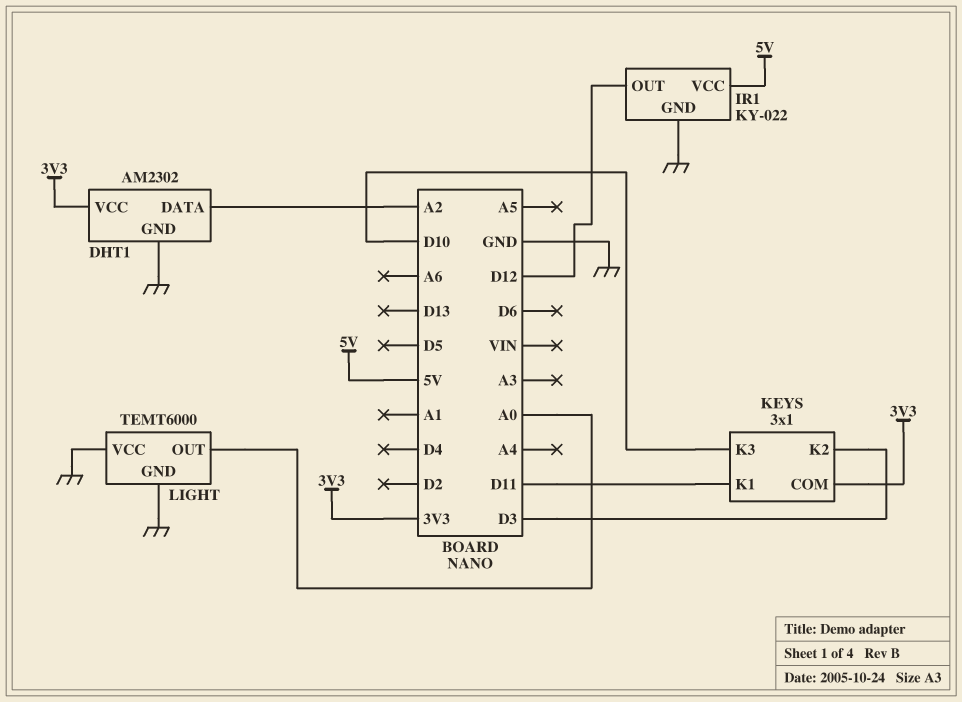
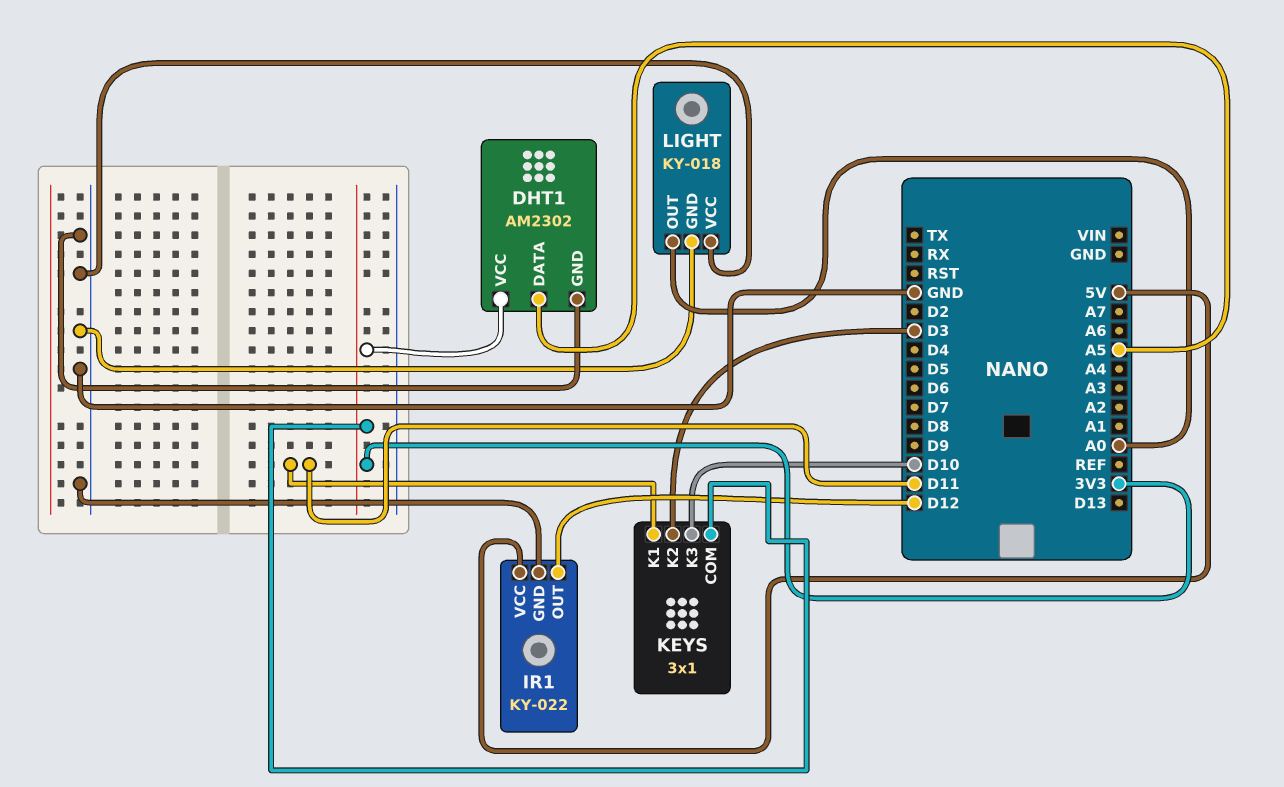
DHT1 pin DATA: A2 -> A5
LIGHT: TEMT6000 -> KY-018

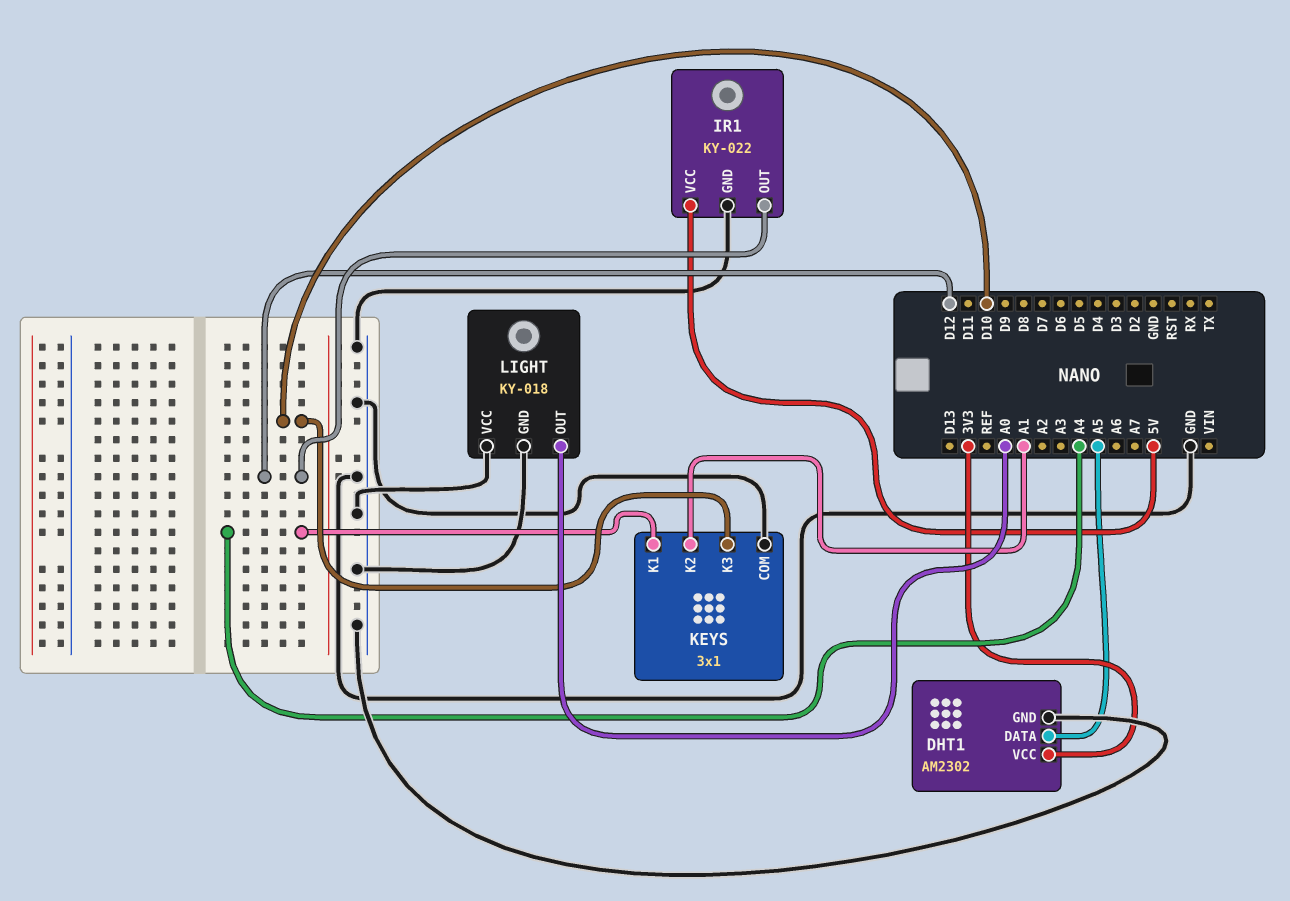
KEYS pin COM: 3V3 -> GND
KEYS pin K1: D11 -> A4
KEYS pin K2: D3 -> A1

